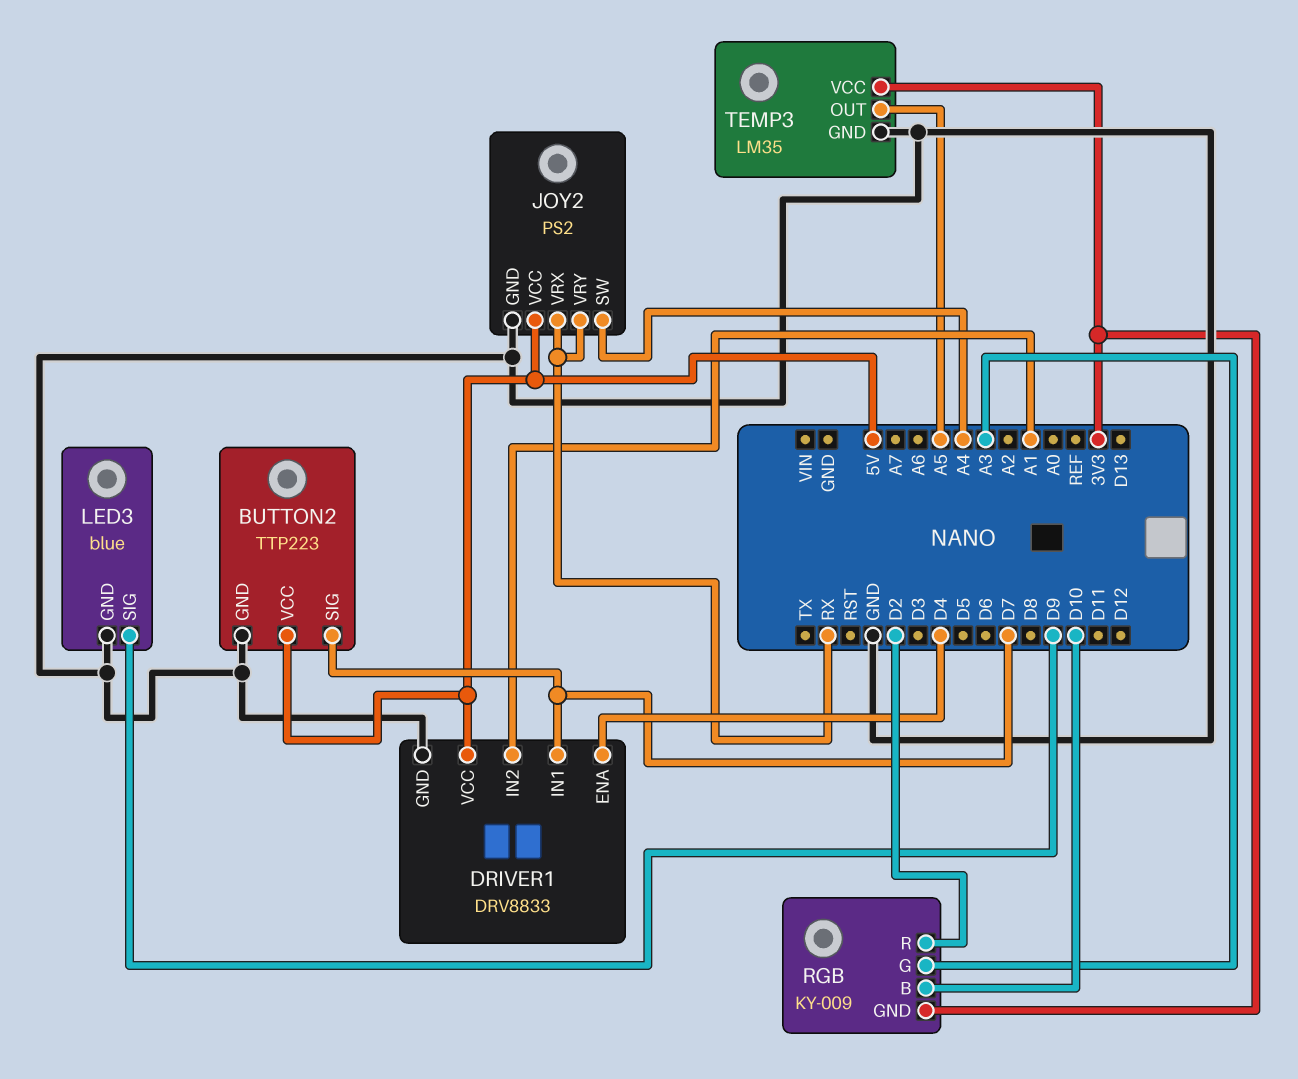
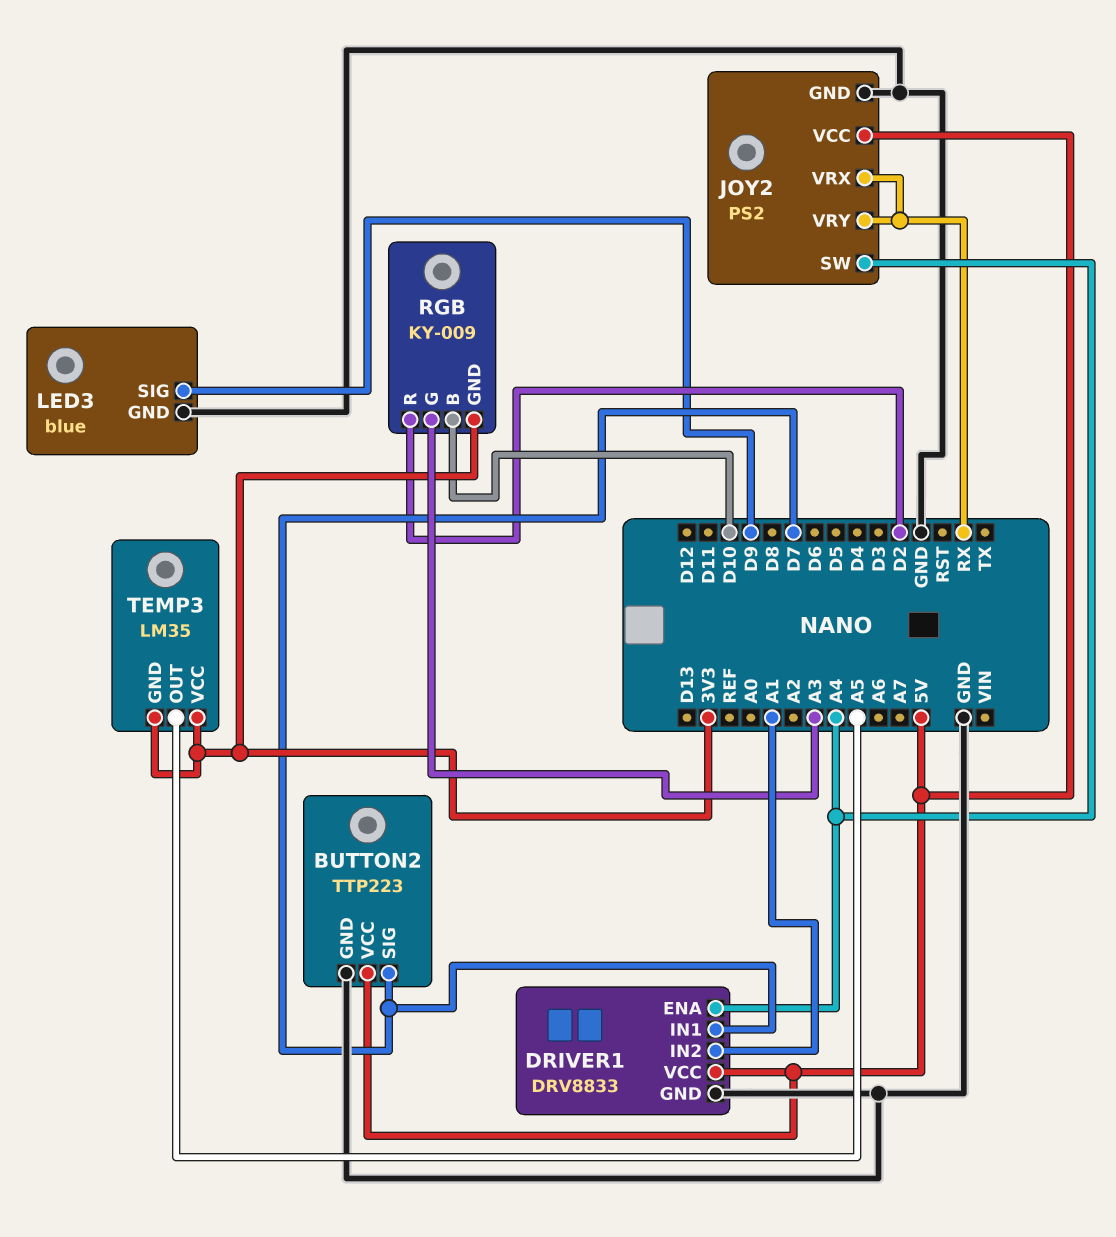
DRIVER1 pin ENA: D4 -> A4
TEMP3 pin GND: GND -> 3V3

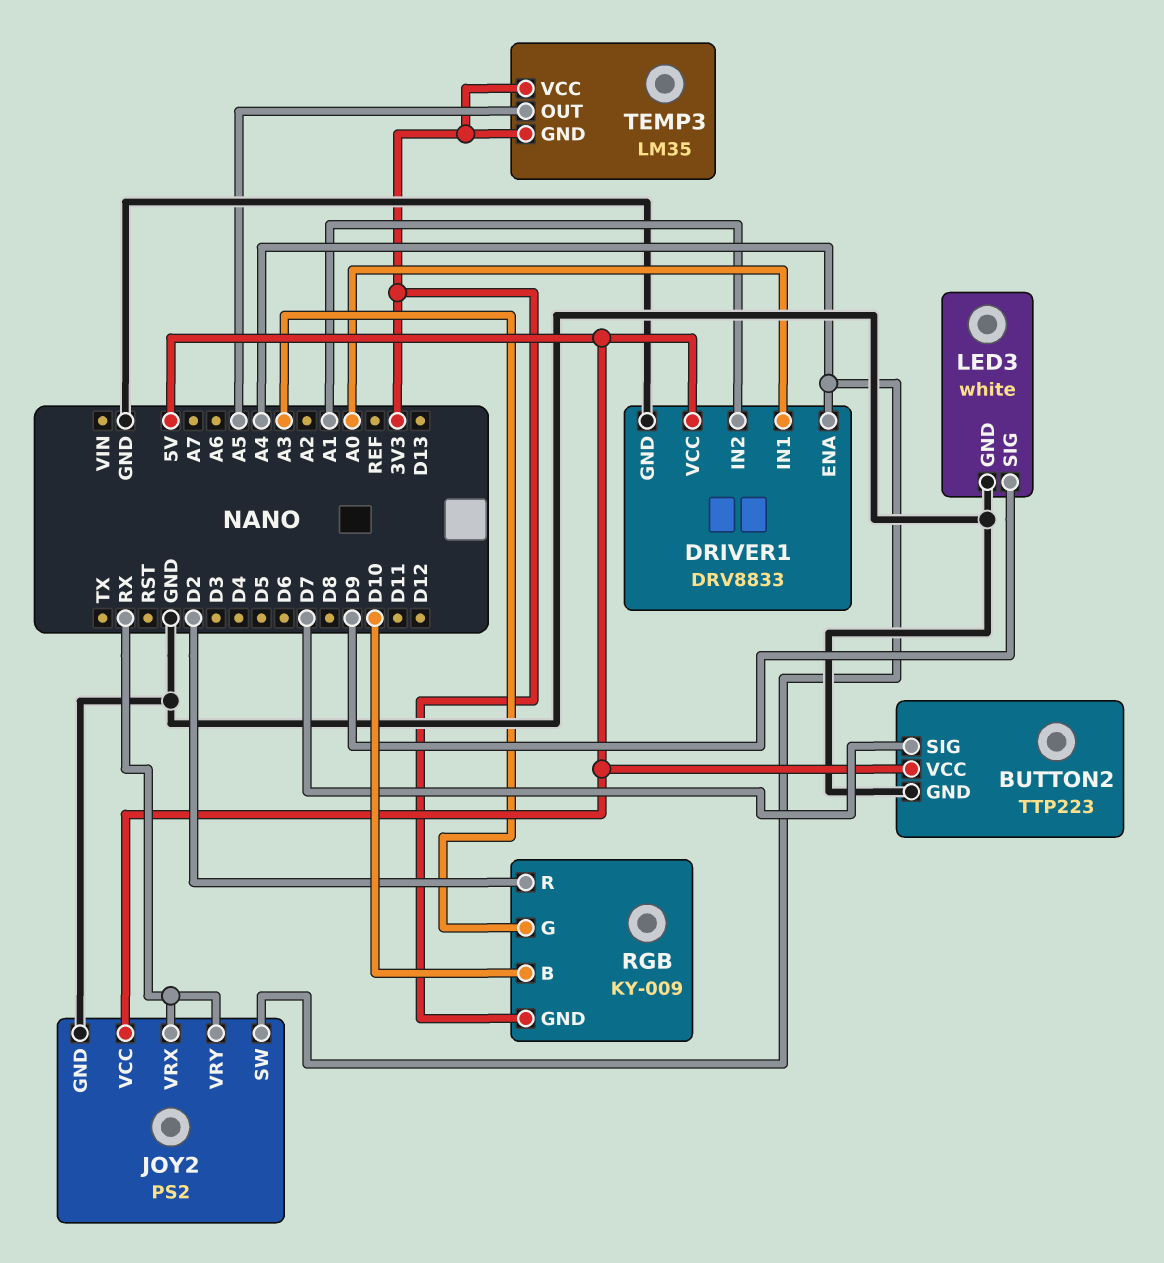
DRIVER1 pin IN1: D7 -> A0
LED3: blue -> white

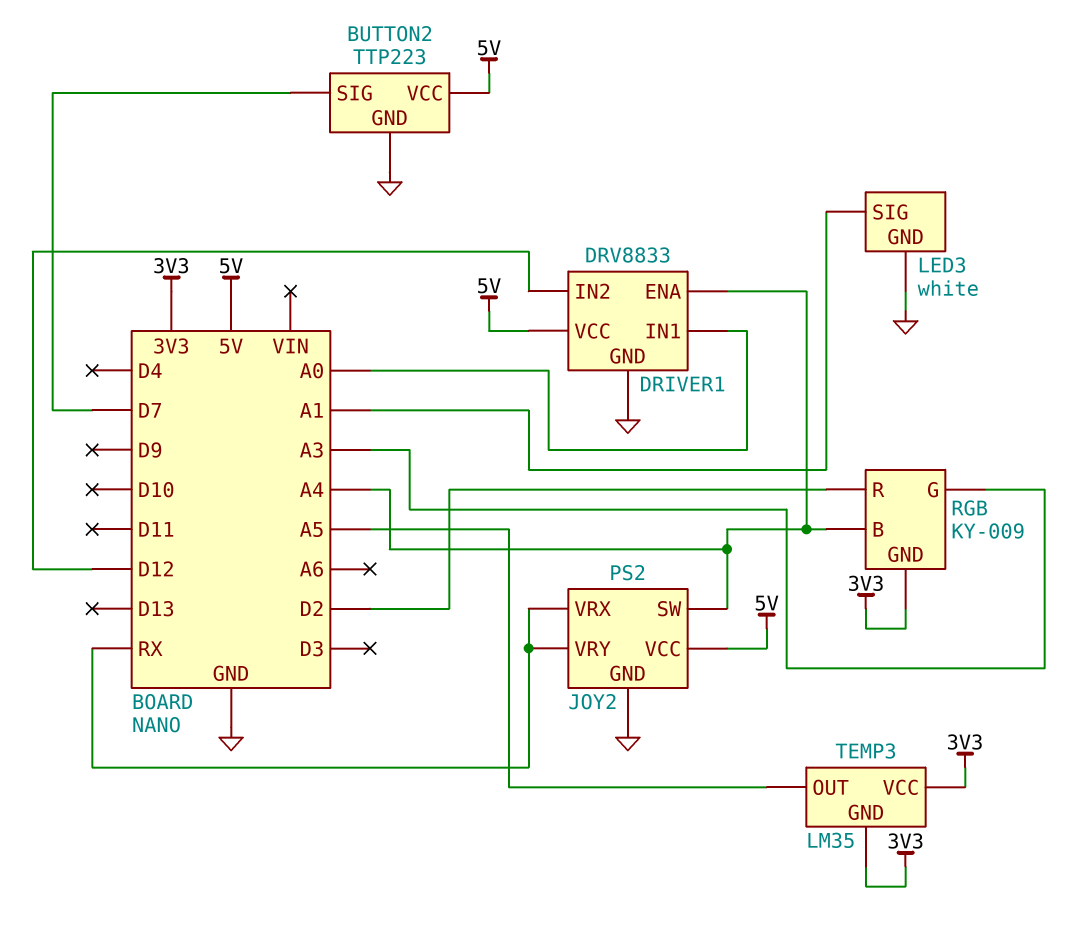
DRIVER1 pin IN2: A1 -> D12
LED3 pin SIG: D9 -> A1
RGB pin B: D10 -> A4

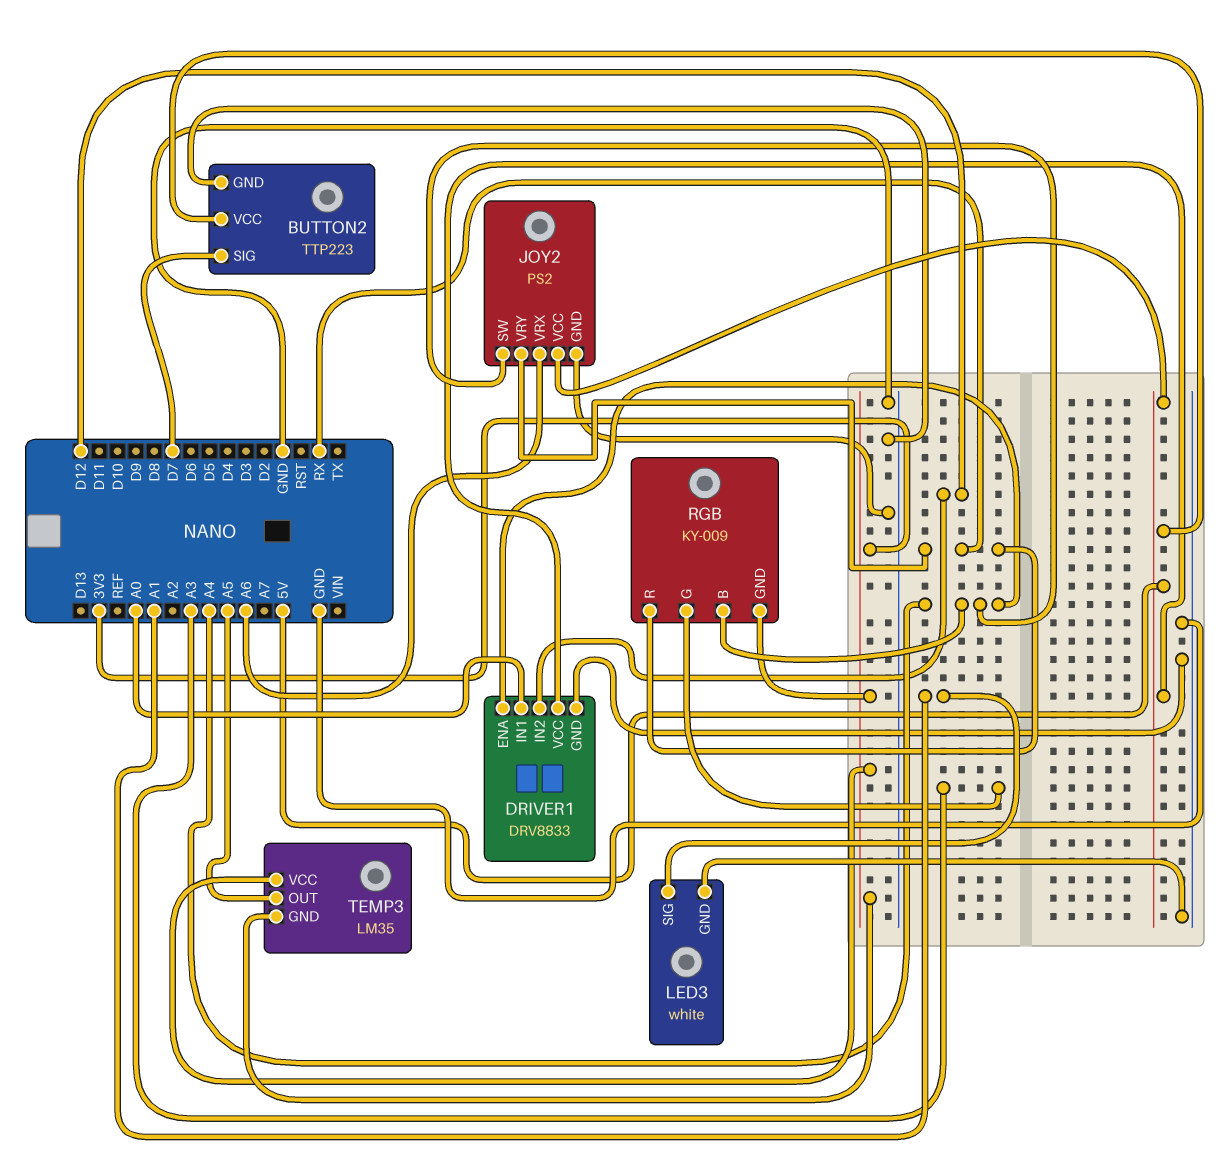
JOY2 pin VRX: RX -> A6
RGB pin R: D2 -> RX

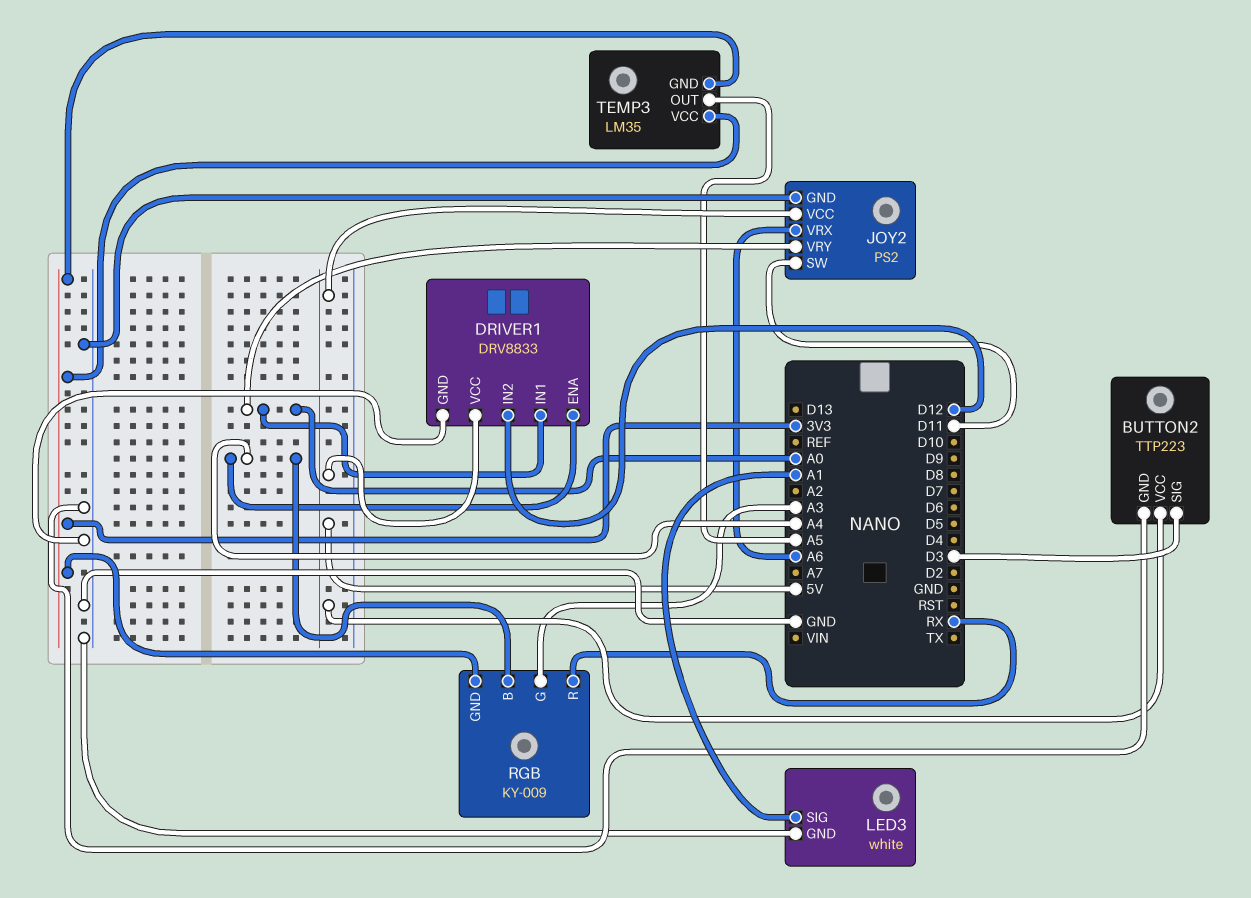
BUTTON2 pin SIG: D7 -> D3
JOY2 pin SW: A4 -> D11
JOY2 pin VRY: RX -> A0

